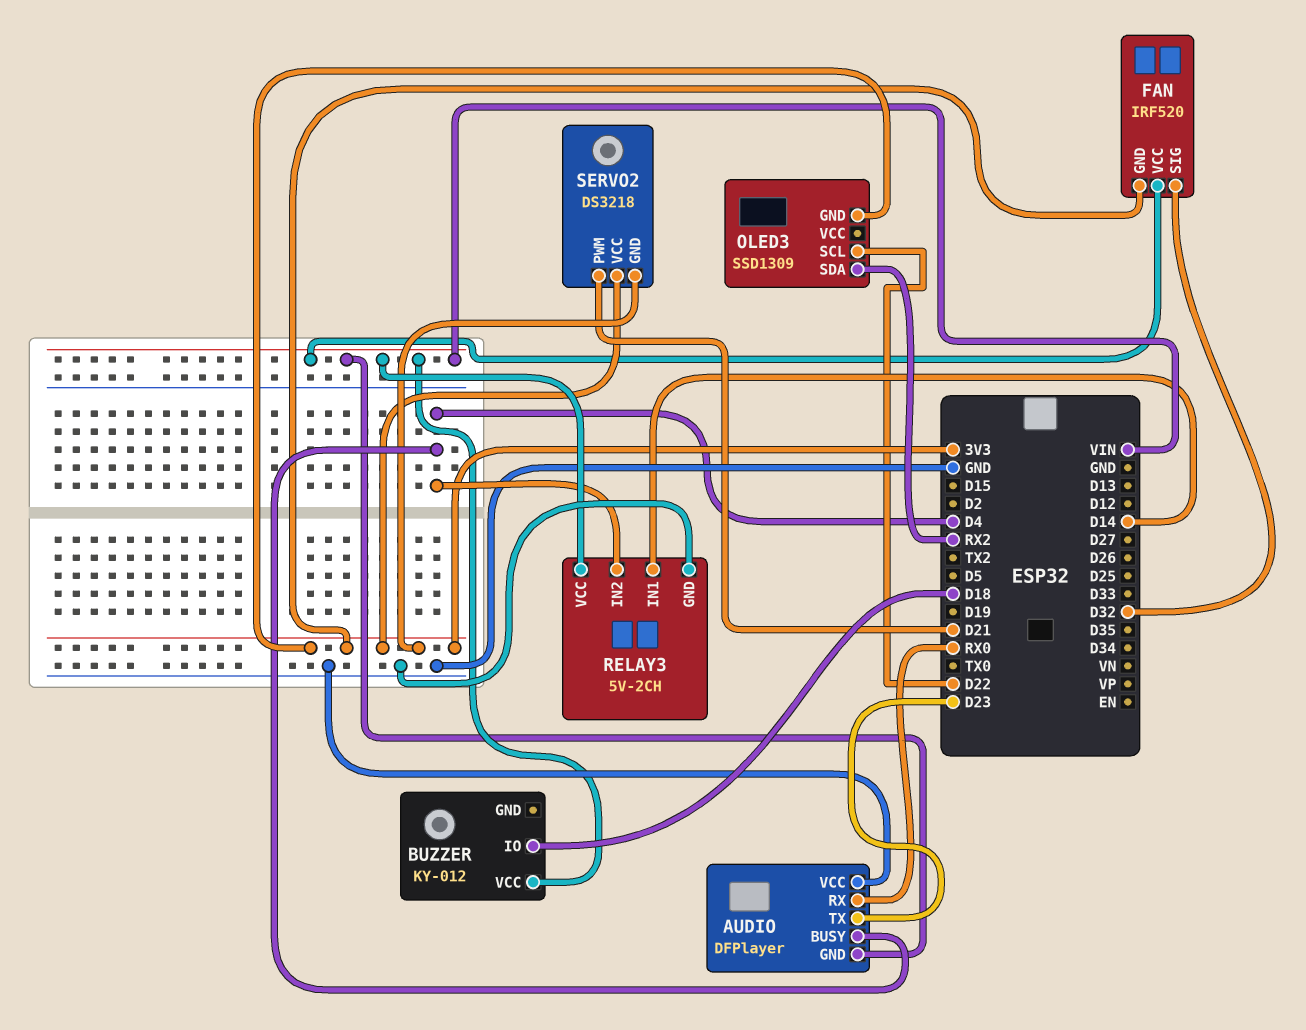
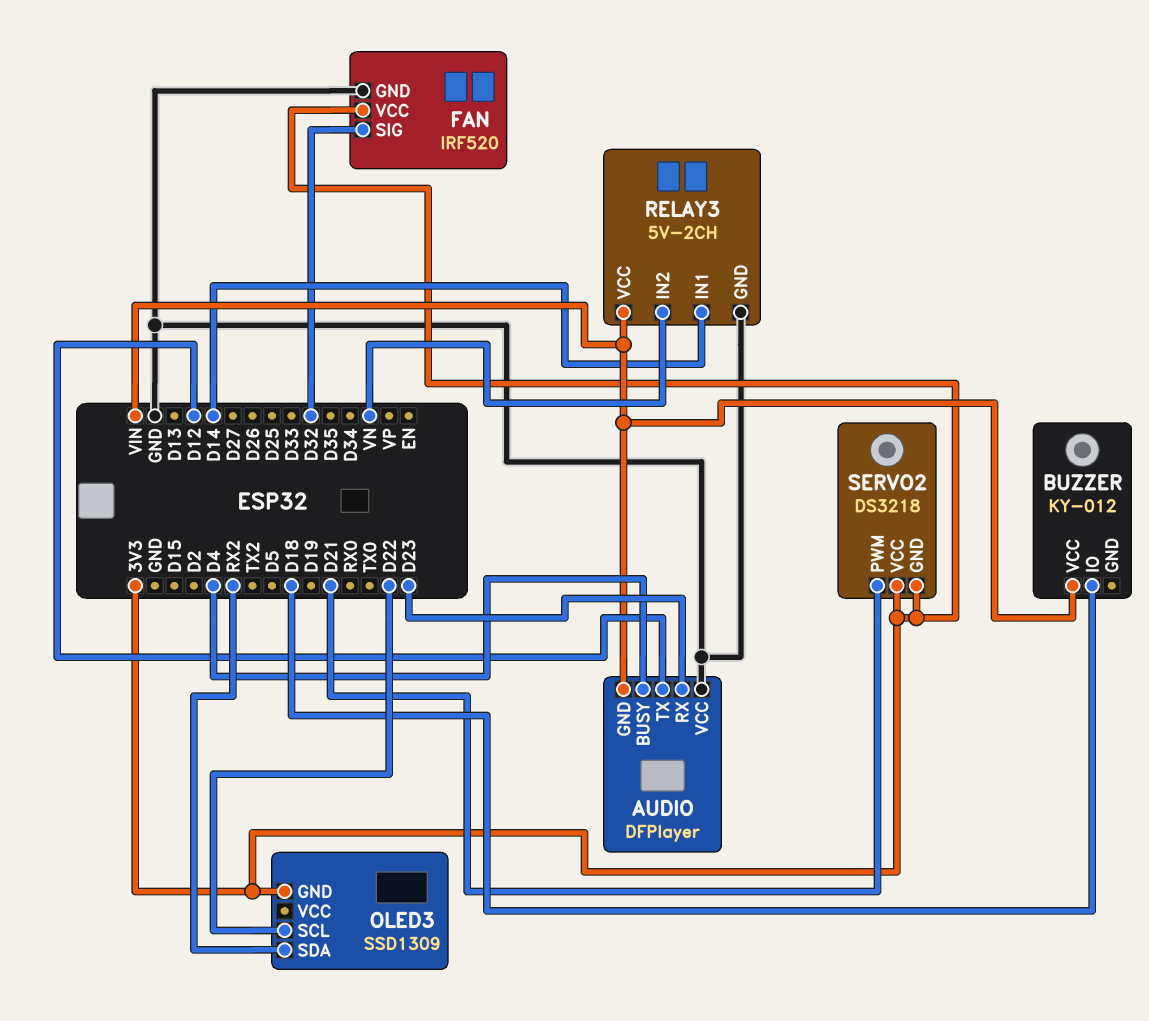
AUDIO pin RX: RX0 -> D23
AUDIO pin TX: D23 -> D12
FAN pin GND: 3V3 -> GND
FAN pin VCC: VIN -> 3V3
RELAY3 pin IN2: D4 -> VN

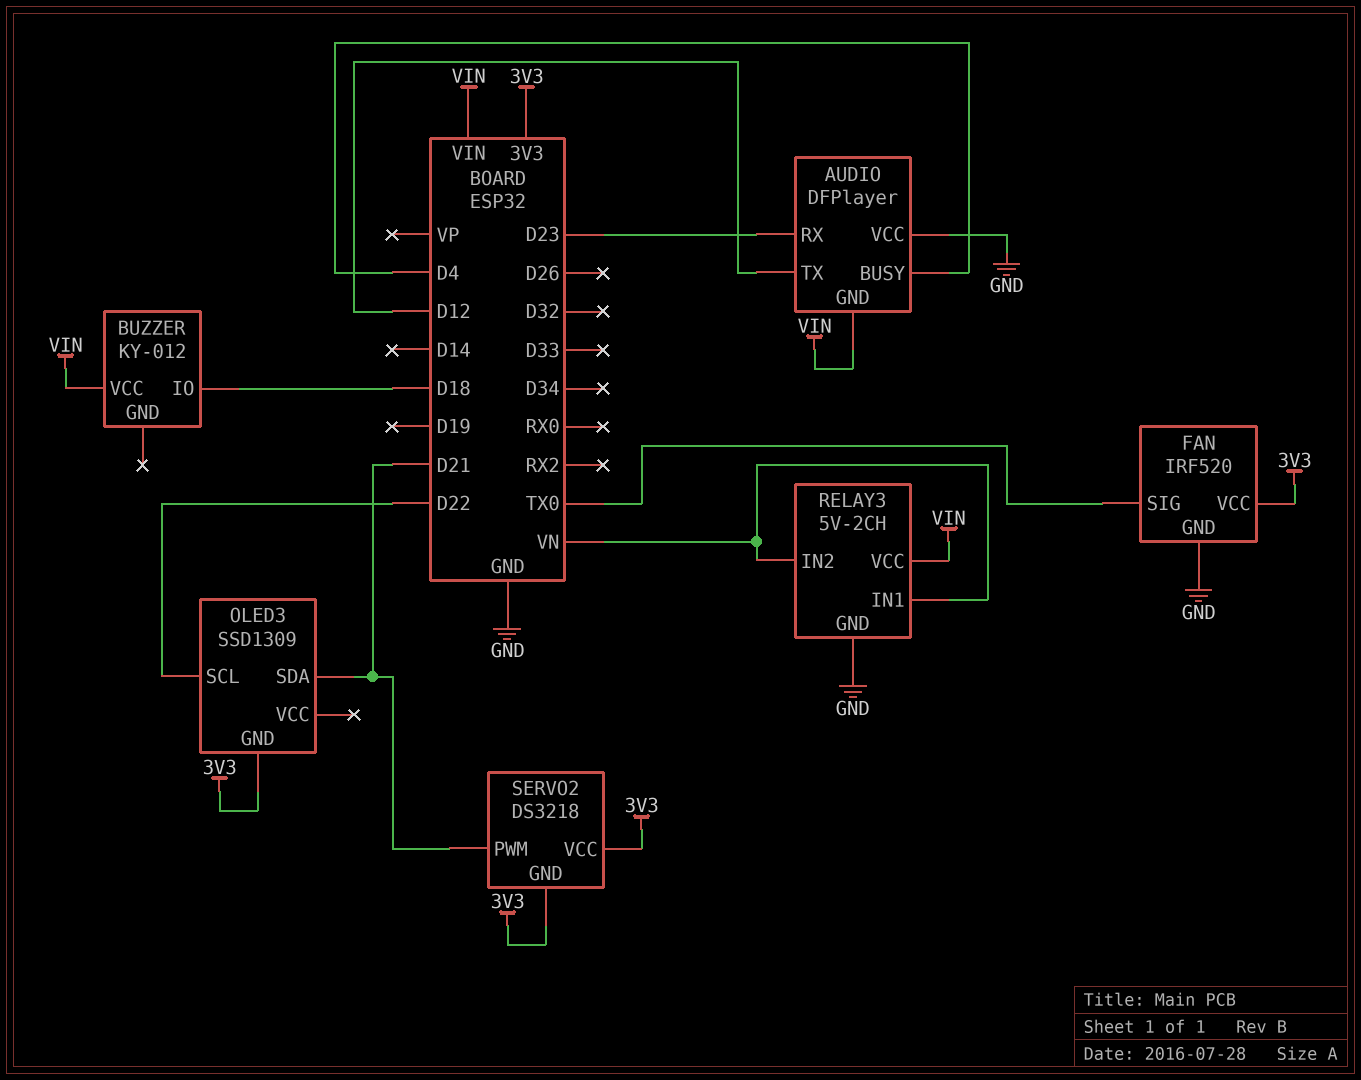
FAN pin SIG: D32 -> TX0
OLED3 pin SDA: RX2 -> D21
RELAY3 pin IN1: D14 -> VN

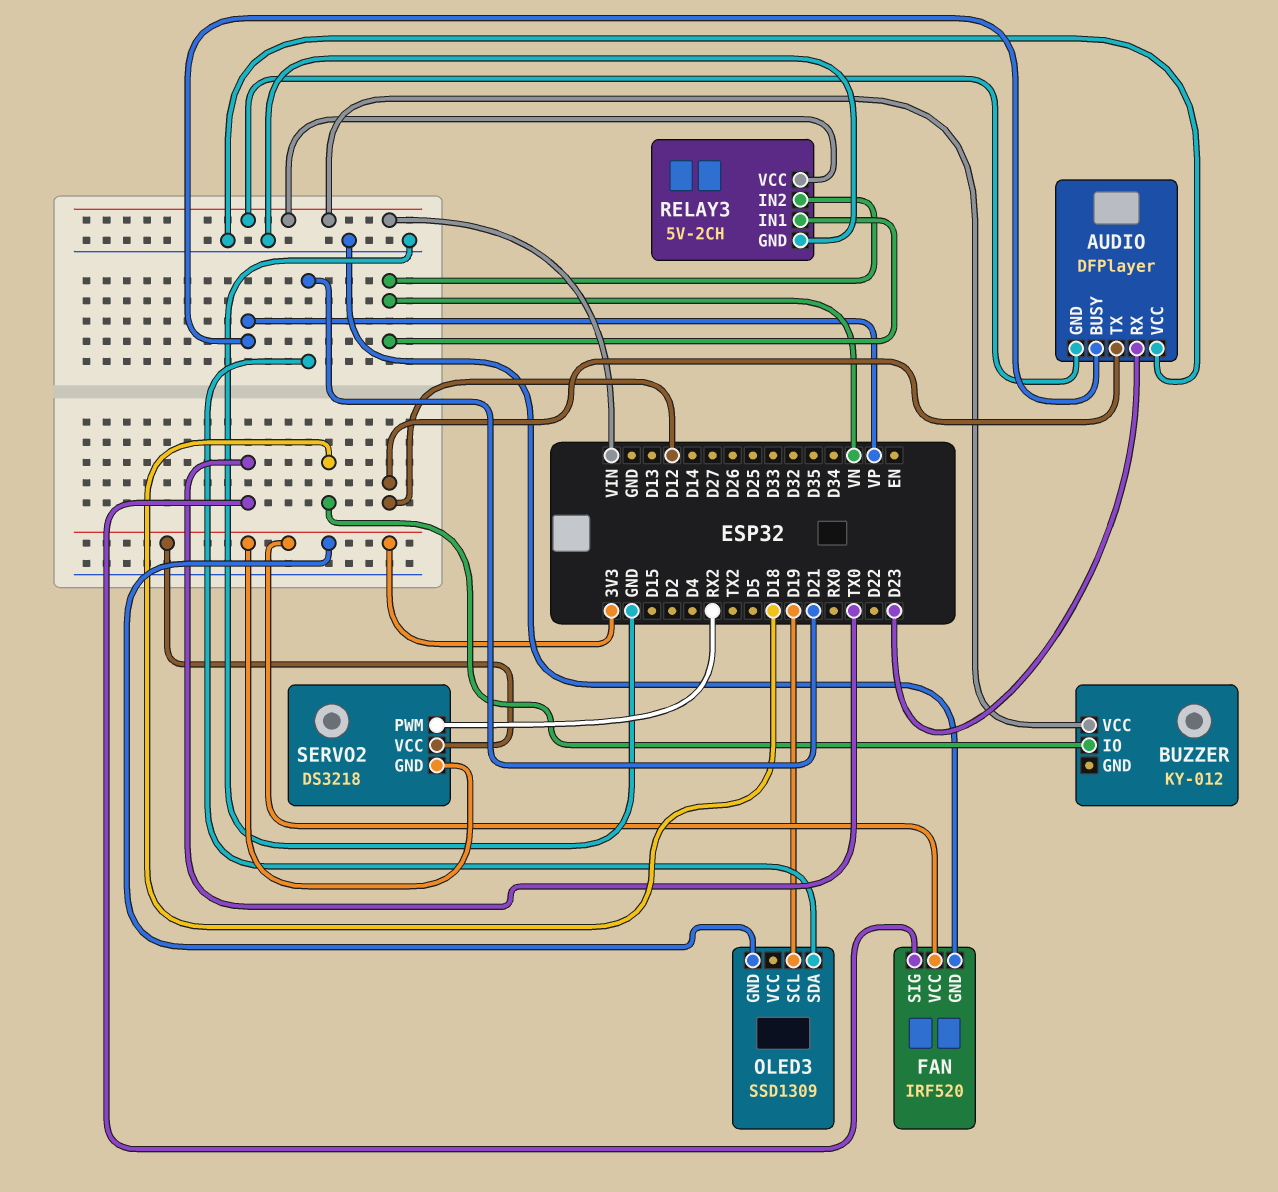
AUDIO pin BUSY: D4 -> VP
OLED3 pin SCL: D22 -> D19
SERVO2 pin PWM: D21 -> RX2

